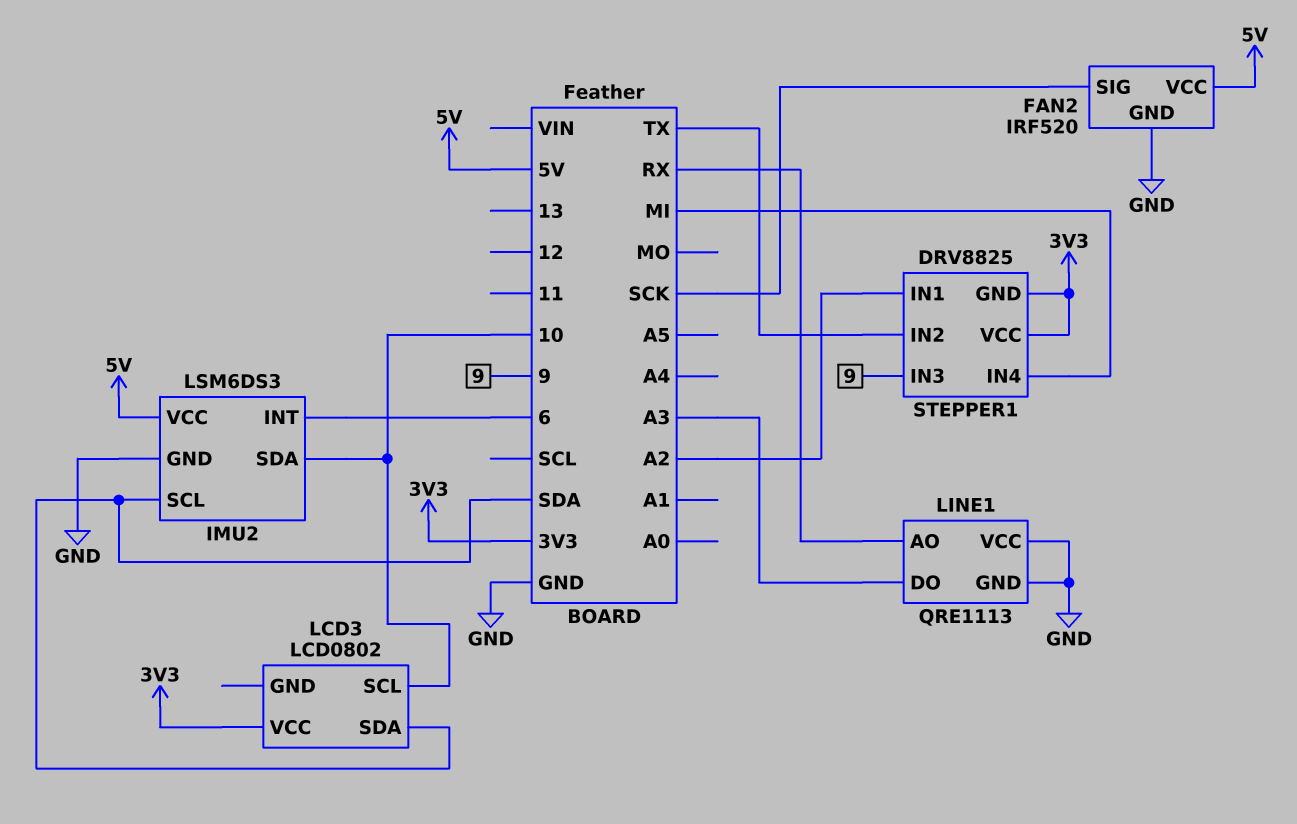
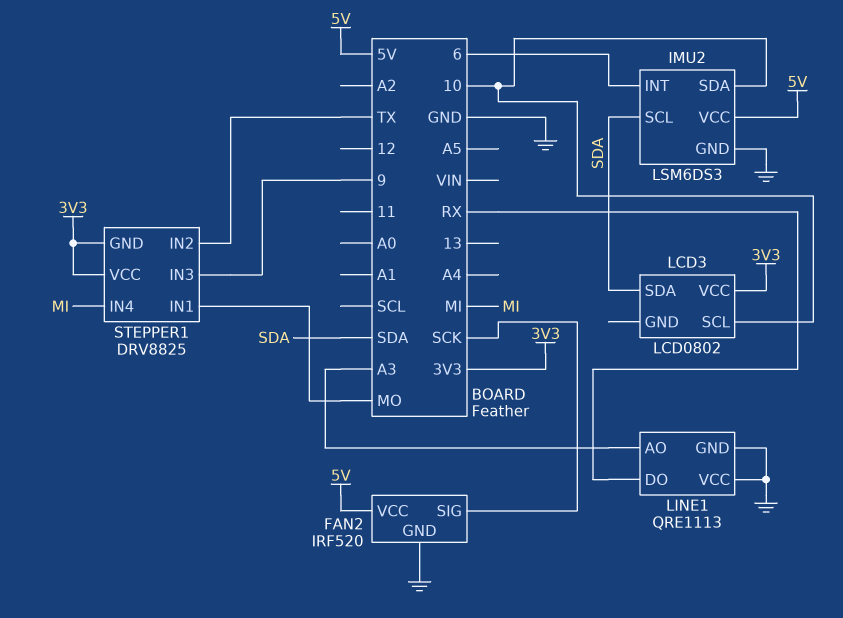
LINE1 pin AO: RX -> A3
LINE1 pin DO: A3 -> RX
STEPPER1 pin IN1: A2 -> MO

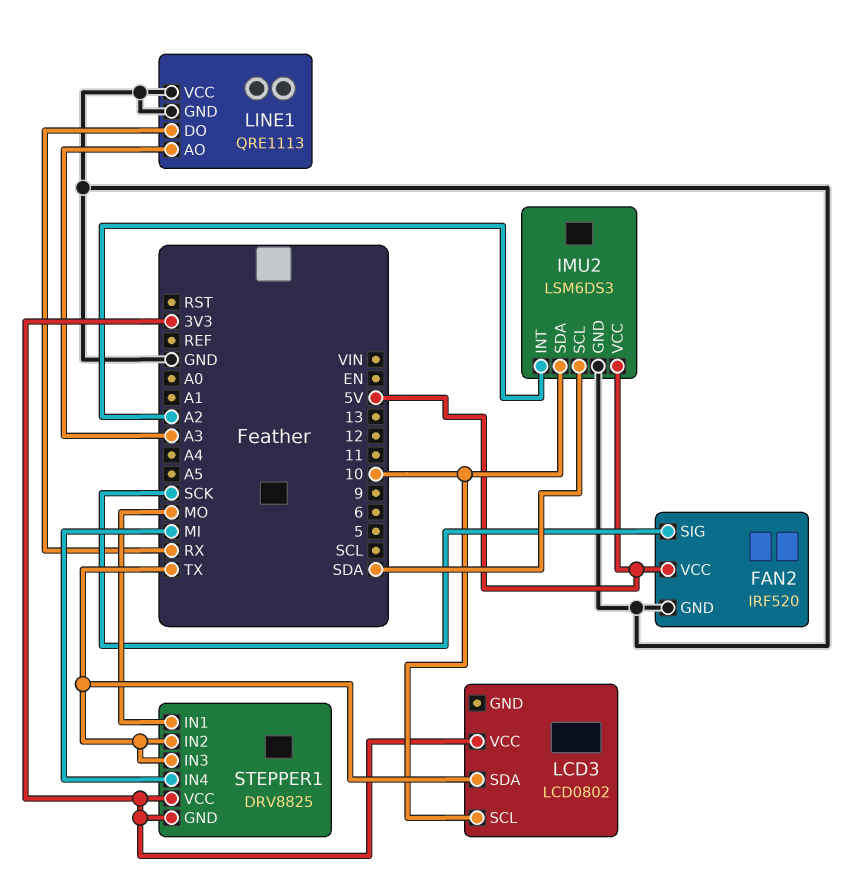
IMU2 pin INT: 6 -> A2
LCD3 pin SDA: SDA -> TX
STEPPER1 pin IN3: 9 -> TX

